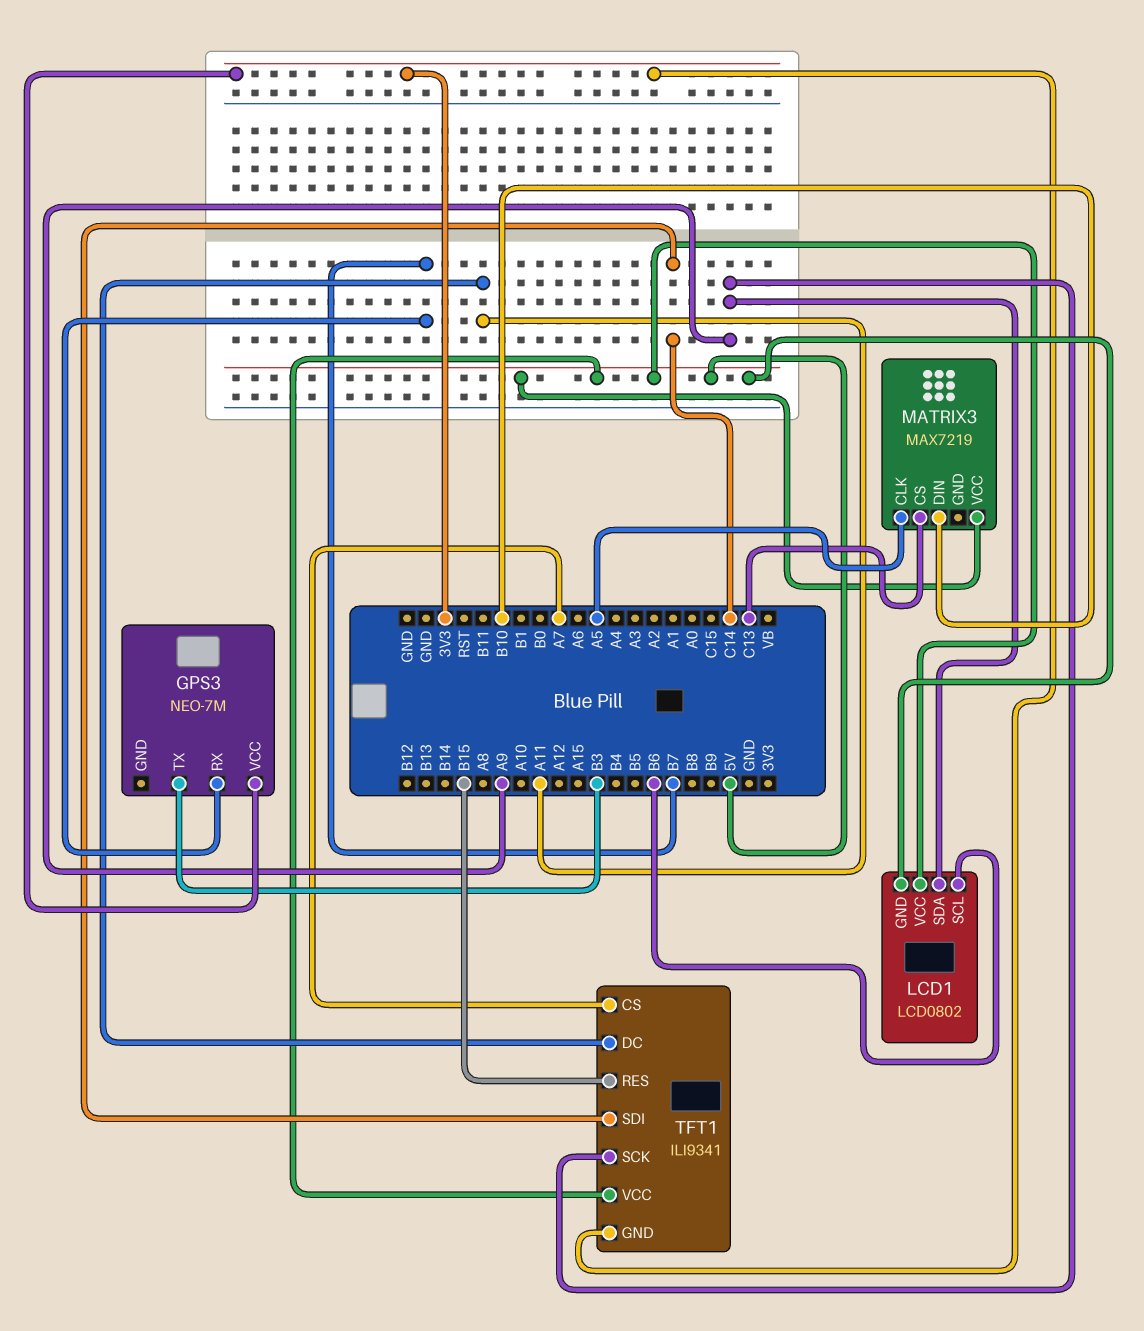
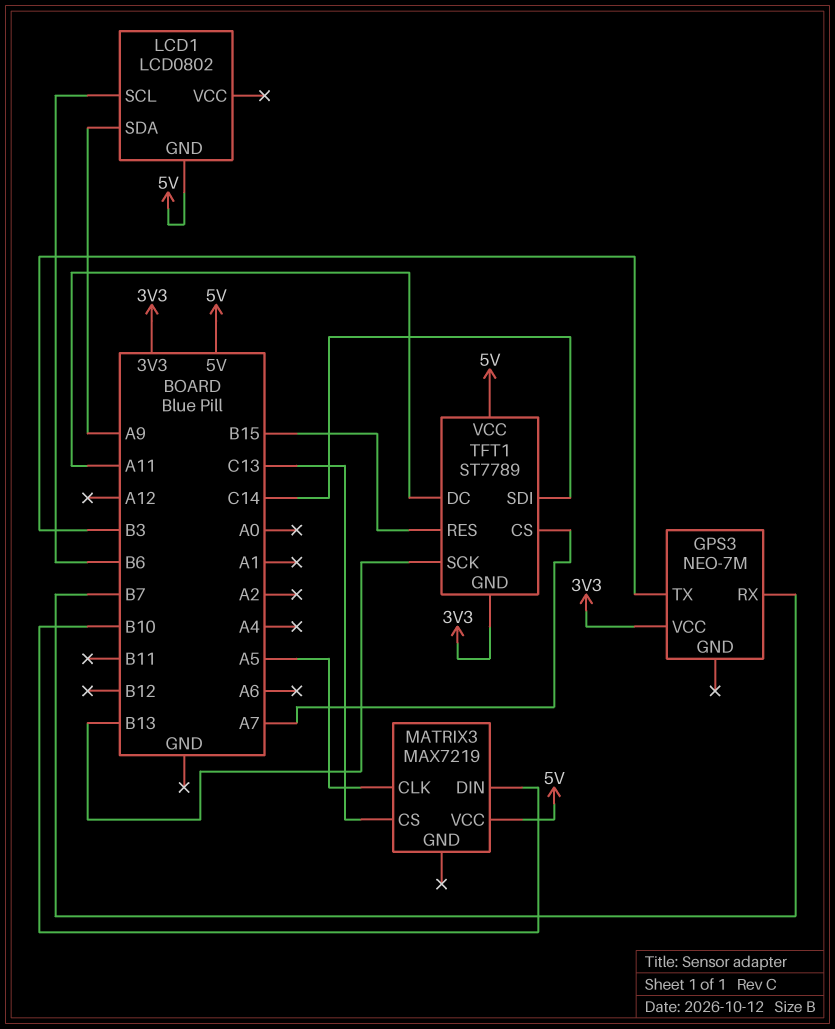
LCD1 pin VCC: 5V -> none
TFT1: ILI9341 -> ST7789
TFT1 pin SCK: A9 -> B13

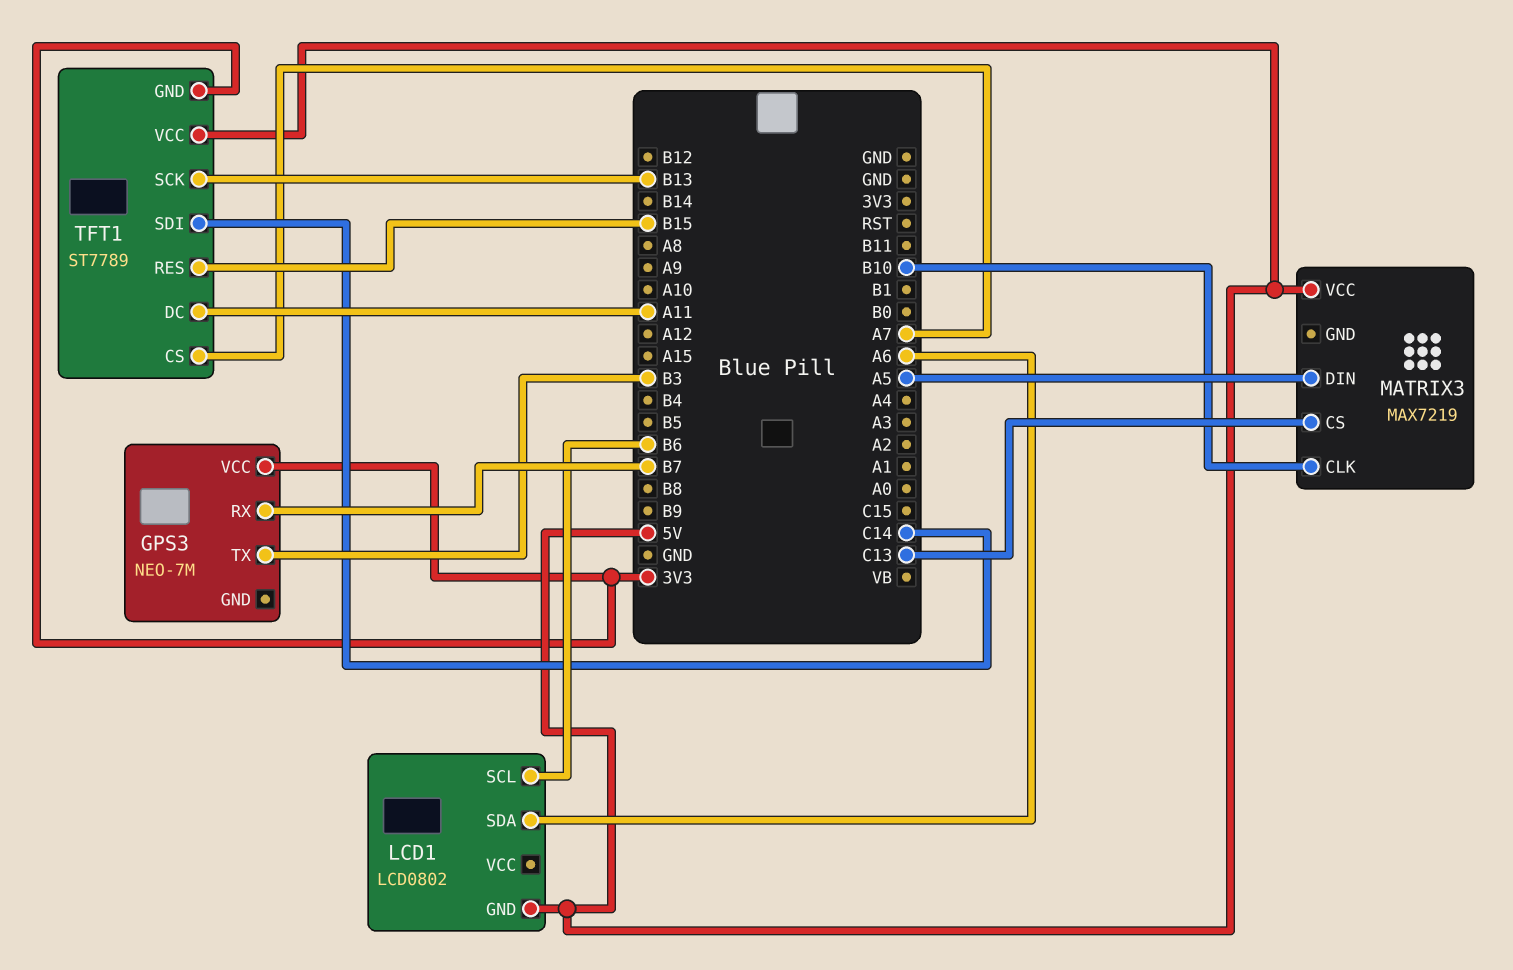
LCD1 pin SDA: A9 -> A6
MATRIX3 pin CLK: A5 -> B10
MATRIX3 pin DIN: B10 -> A5

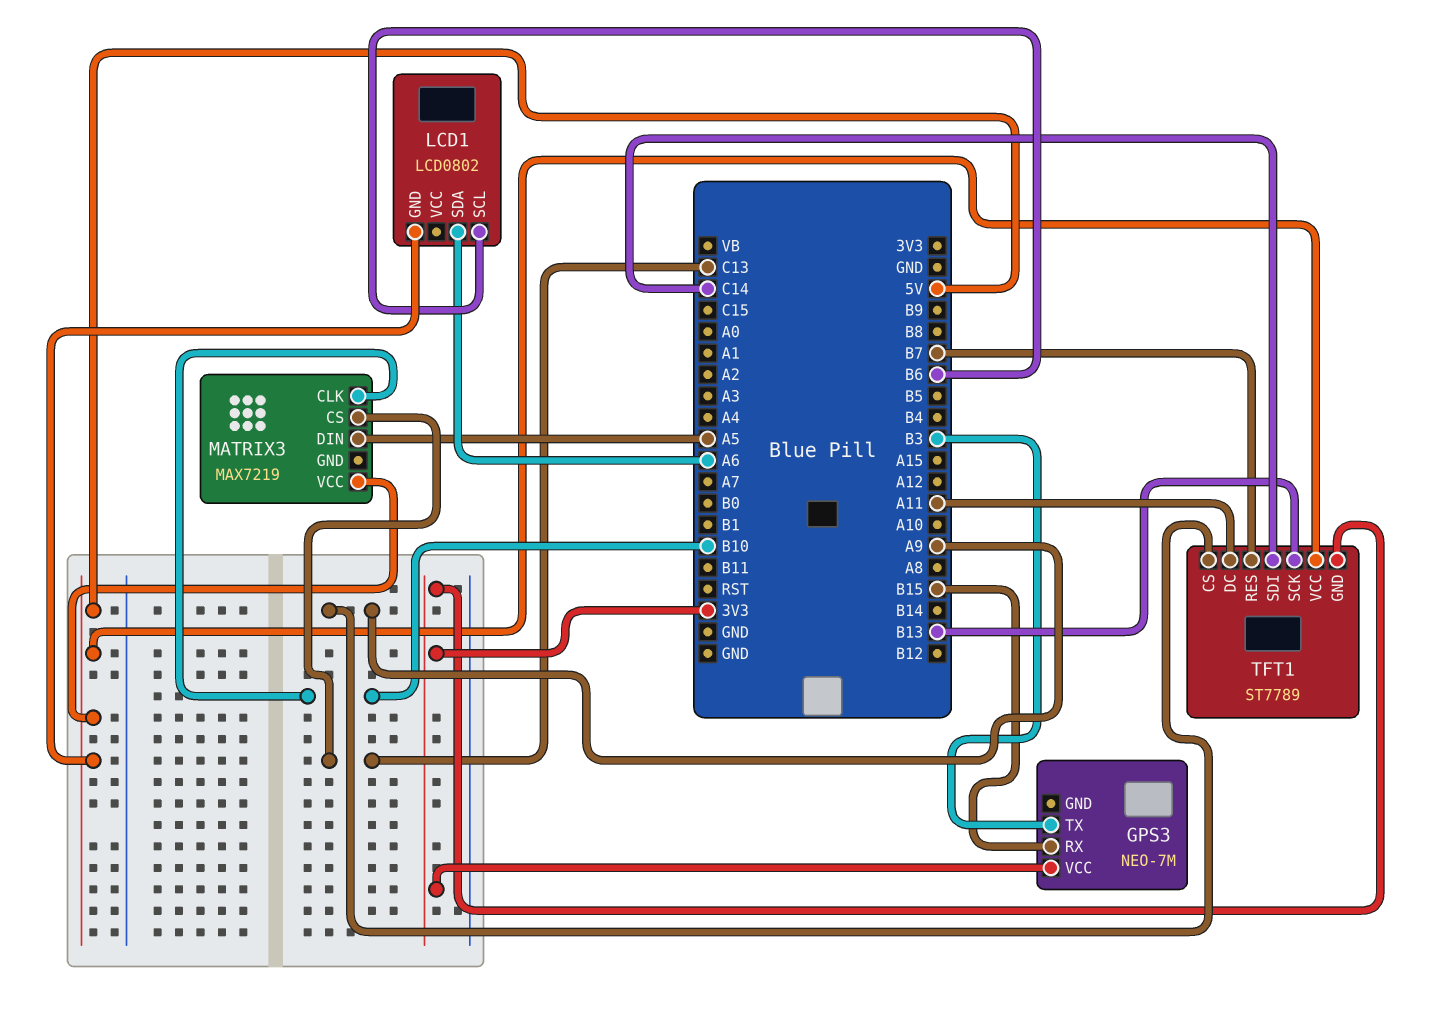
GPS3 pin RX: B7 -> B15
TFT1 pin CS: A7 -> A9
TFT1 pin RES: B15 -> B7

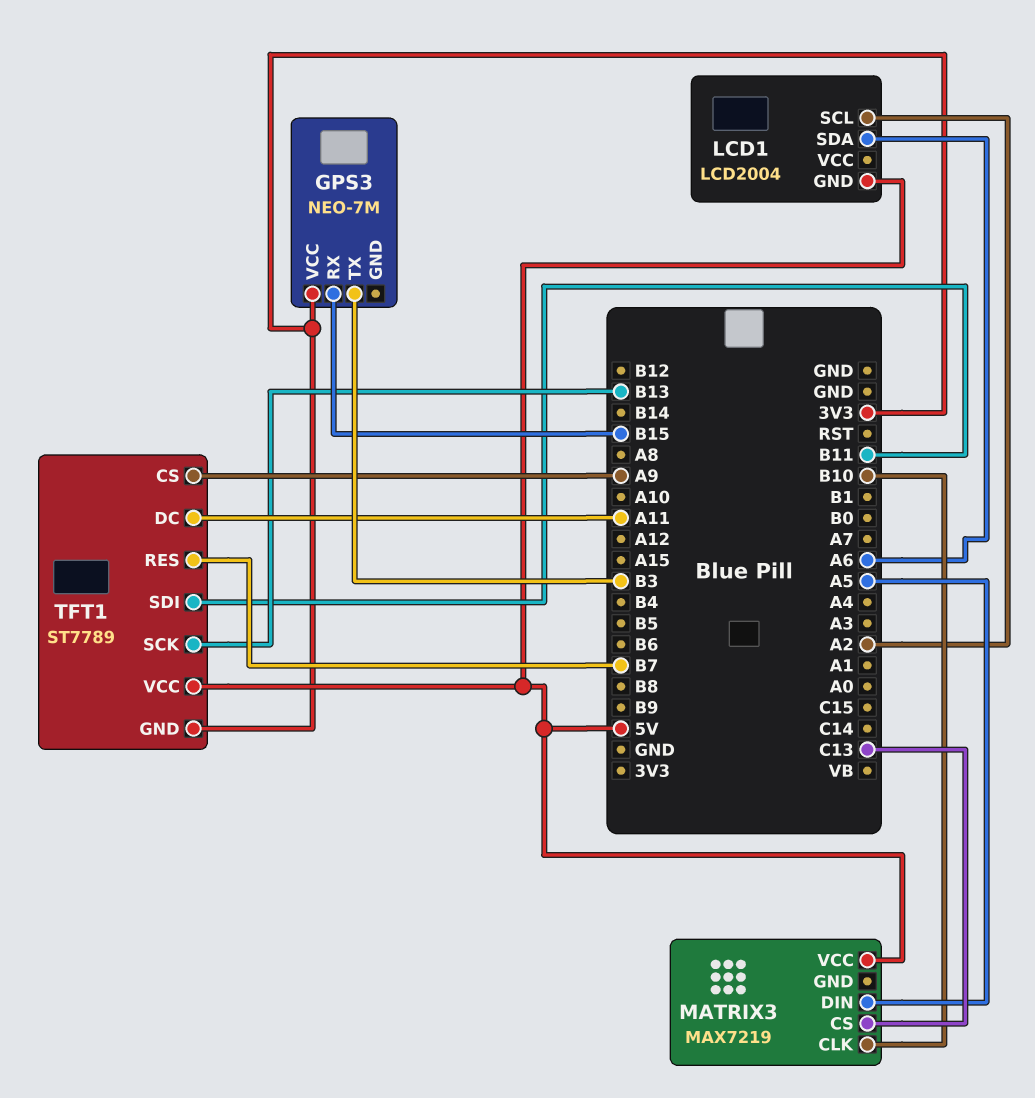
LCD1: LCD0802 -> LCD2004
LCD1 pin SCL: B6 -> A2
TFT1 pin SDI: C14 -> B11

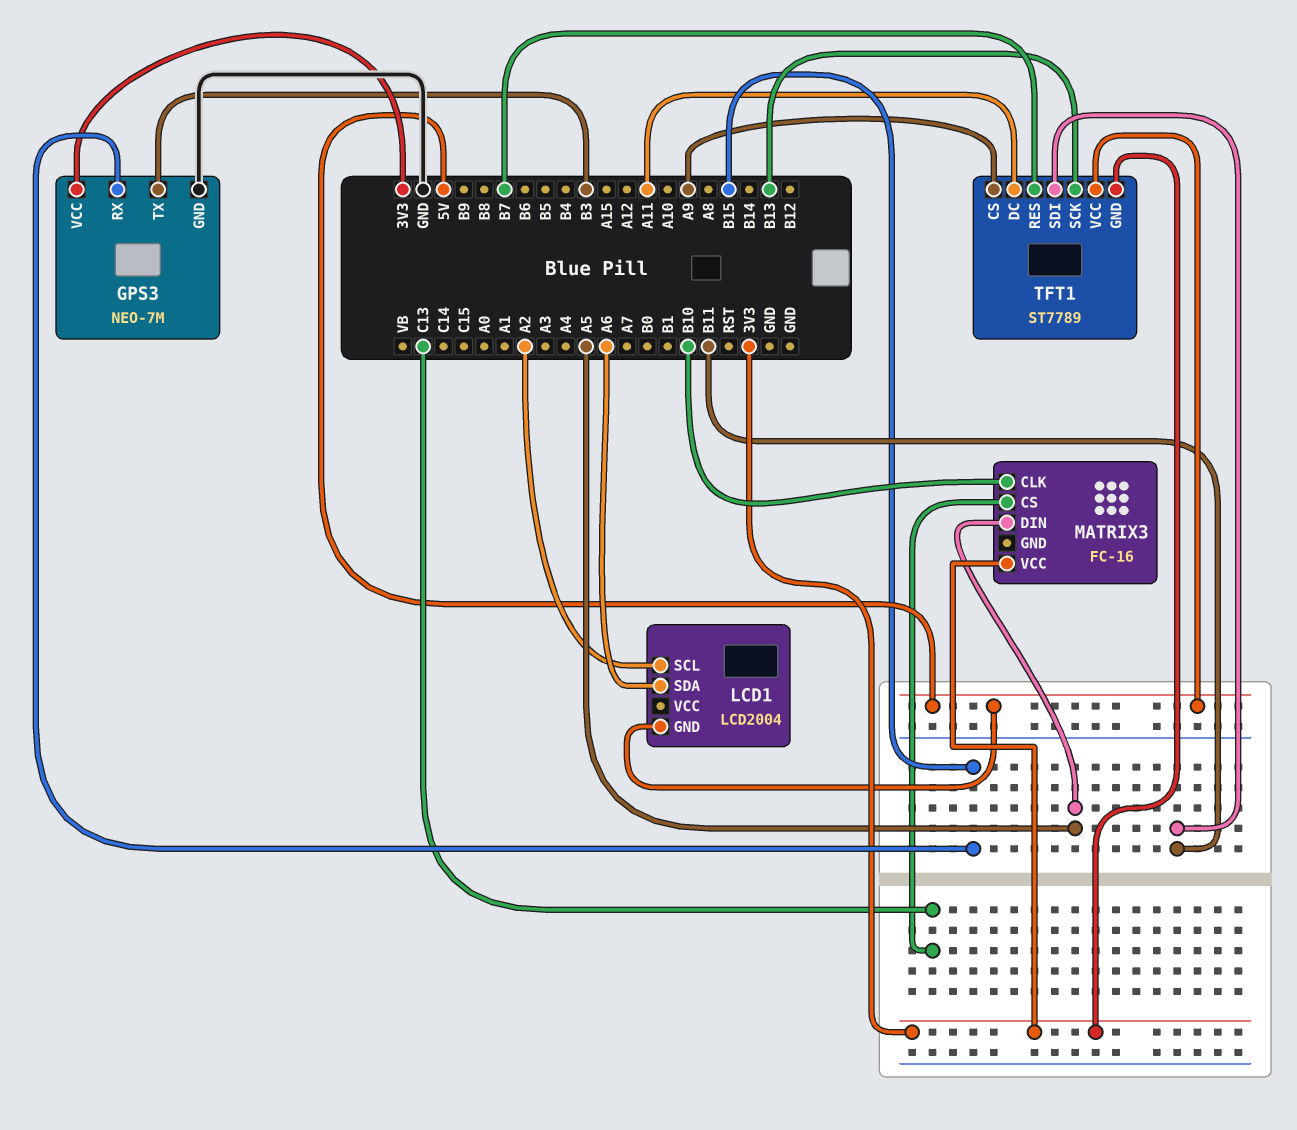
GPS3 pin GND: none -> GND
MATRIX3: MAX7219 -> FC-16
MATRIX3 pin VCC: 5V -> 3V3

